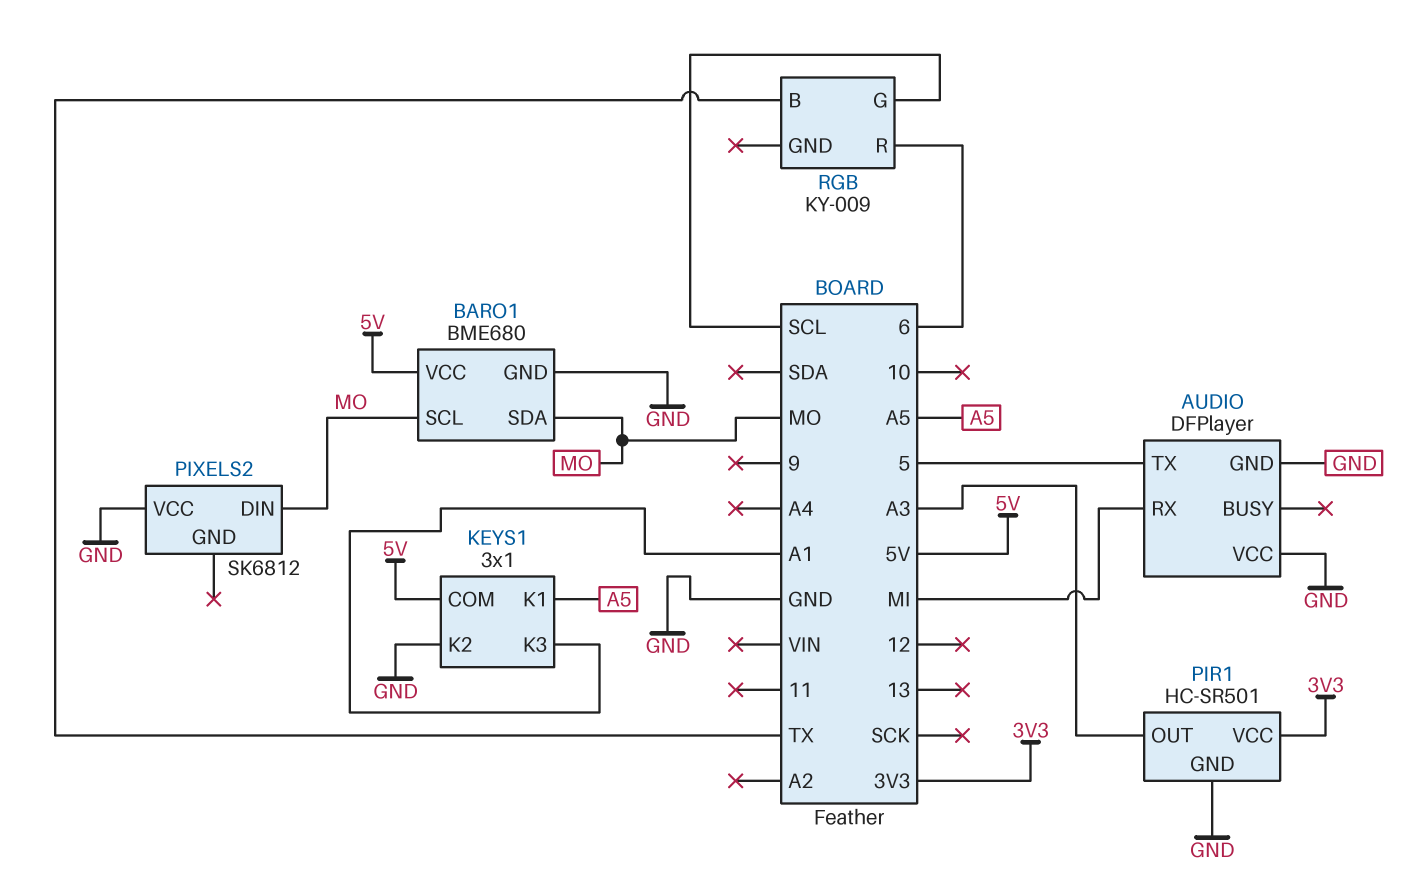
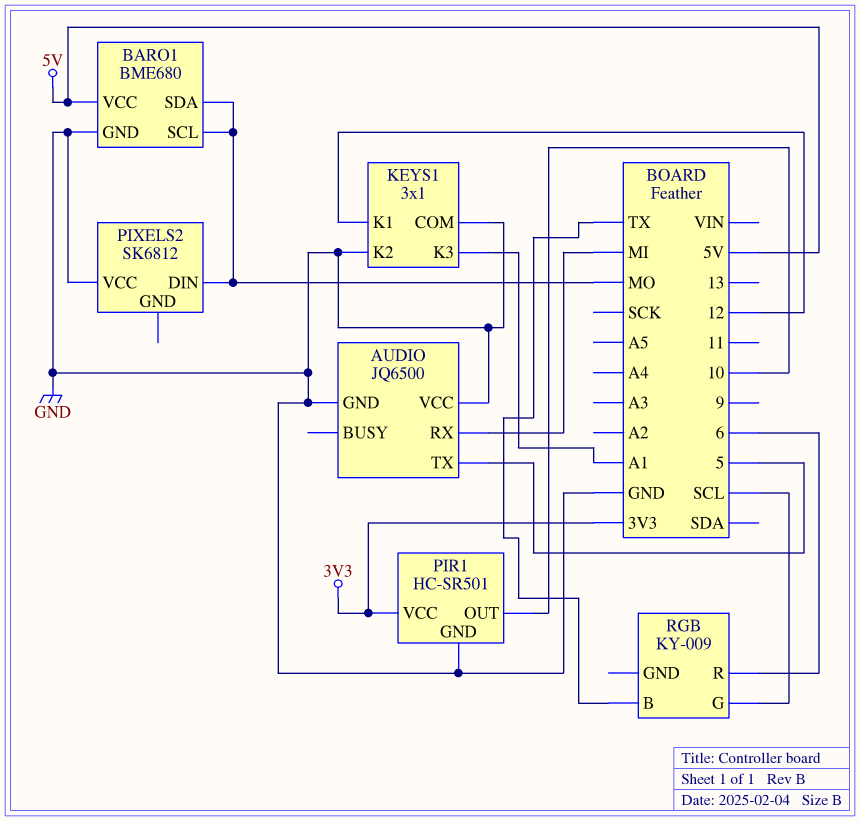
AUDIO: DFPlayer -> JQ6500
KEYS1 pin COM: 5V -> GND
KEYS1 pin K1: A5 -> 12
PIR1 pin OUT: A3 -> 10

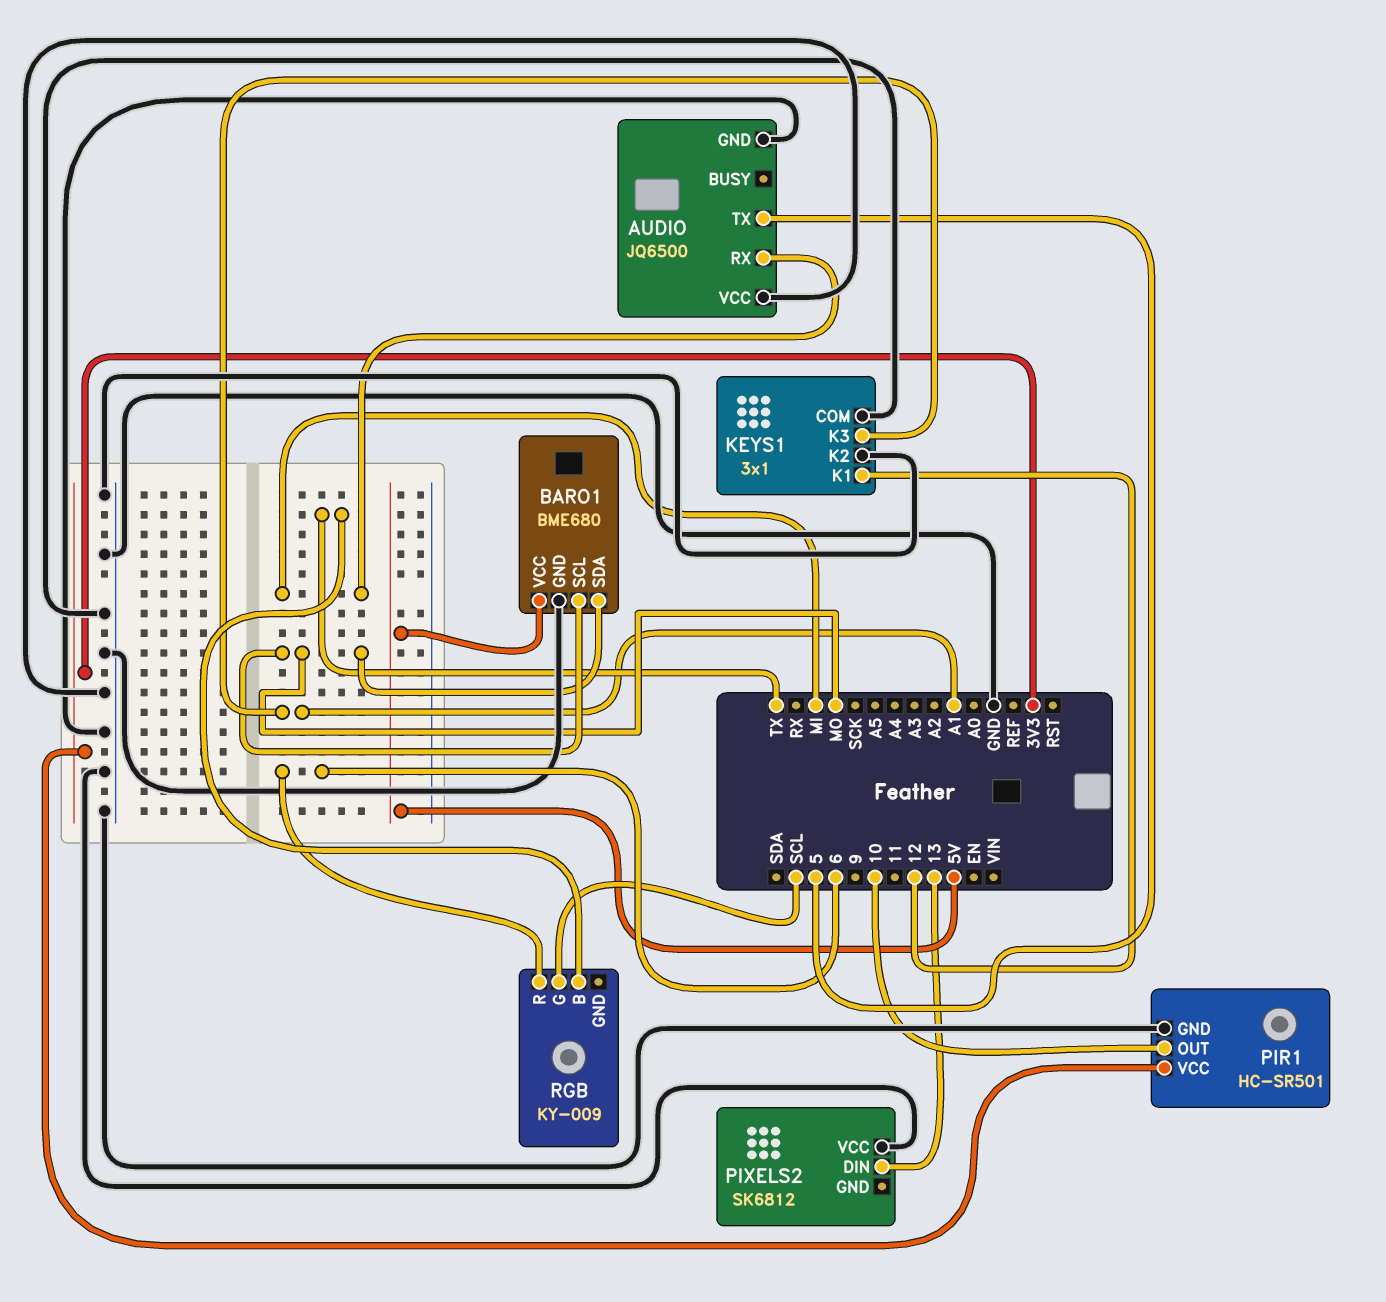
PIXELS2 pin DIN: MO -> 13

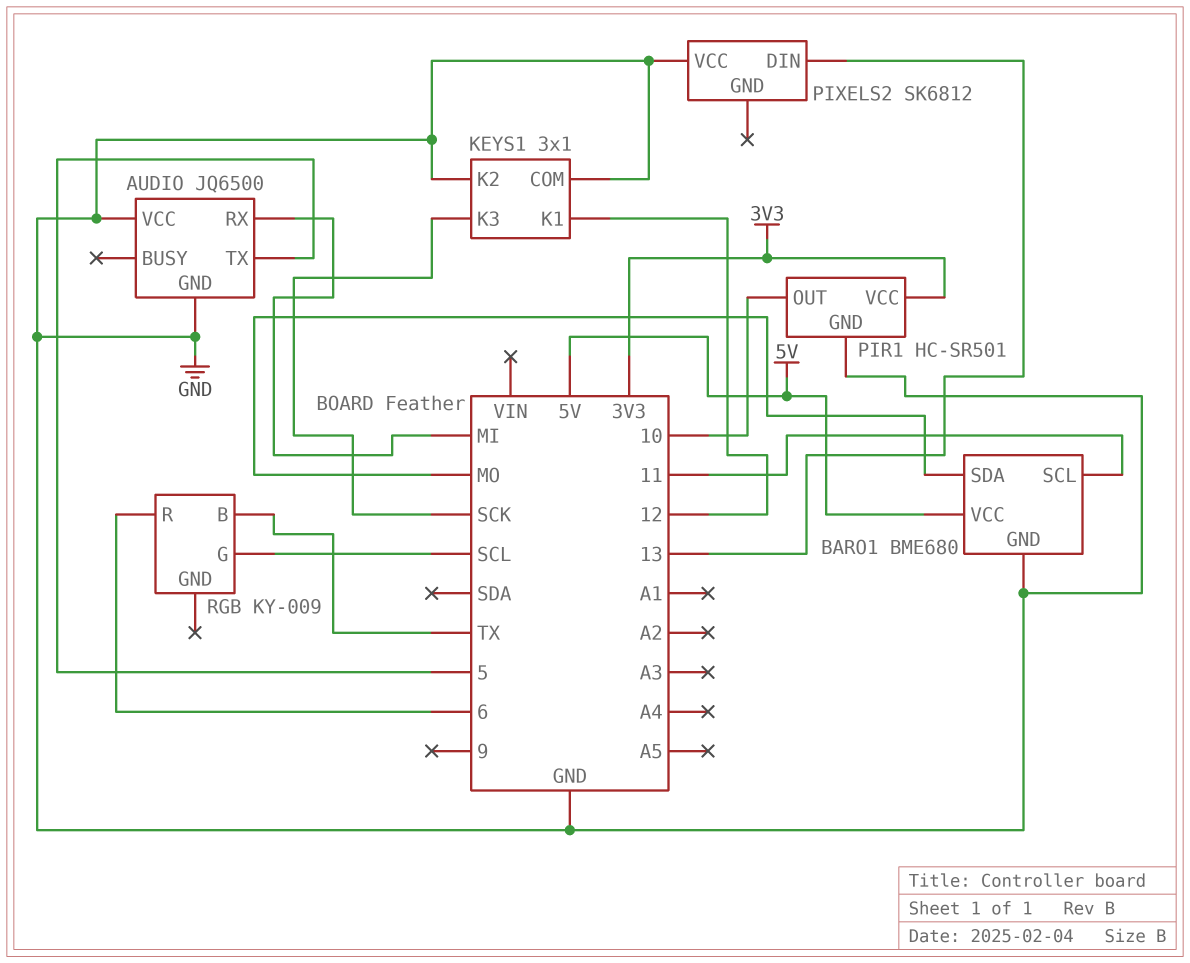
BARO1 pin SCL: MO -> 11
KEYS1 pin K3: A1 -> SCK

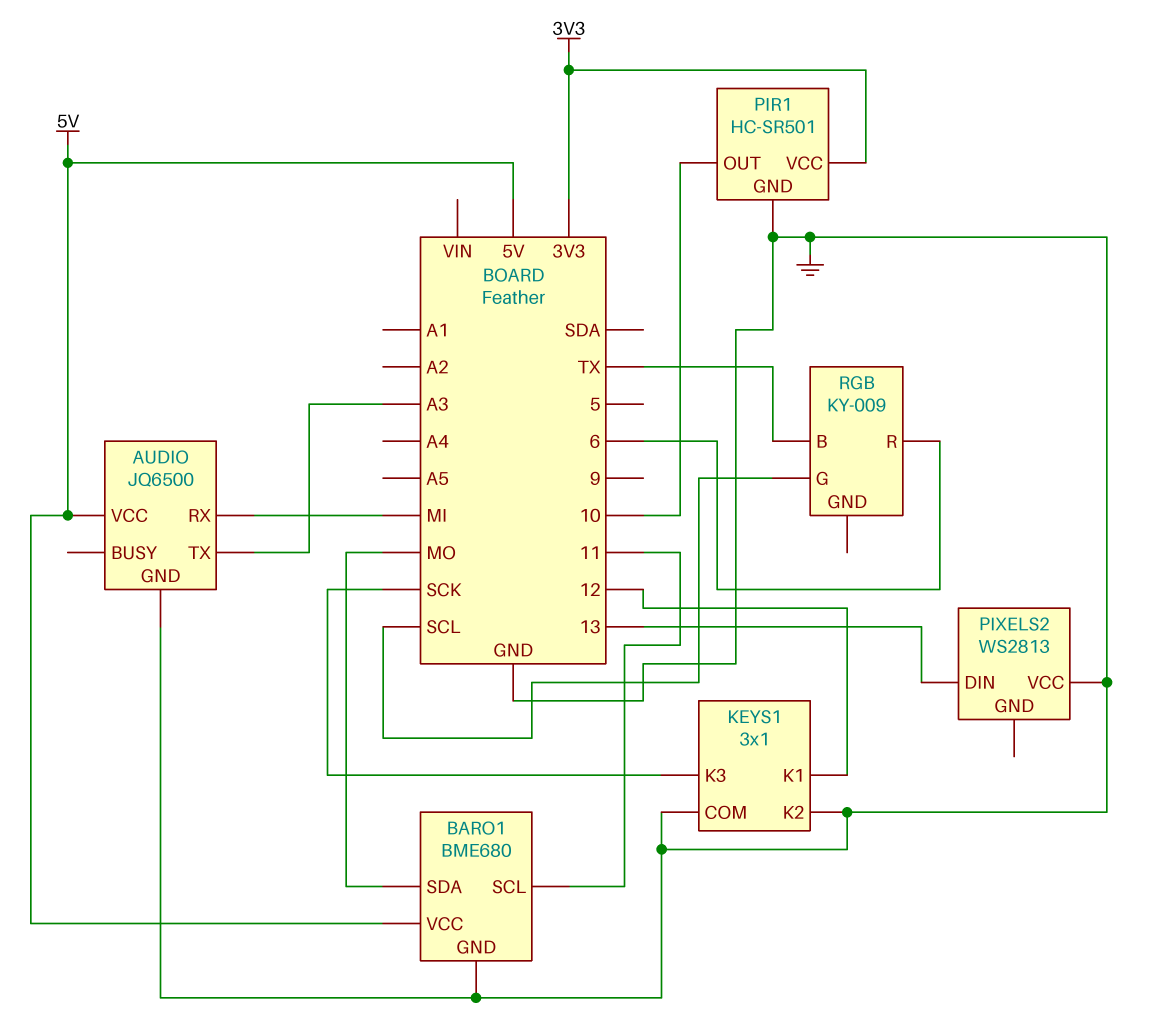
AUDIO pin TX: 5 -> A3
AUDIO pin VCC: GND -> 5V
PIXELS2: SK6812 -> WS2813

